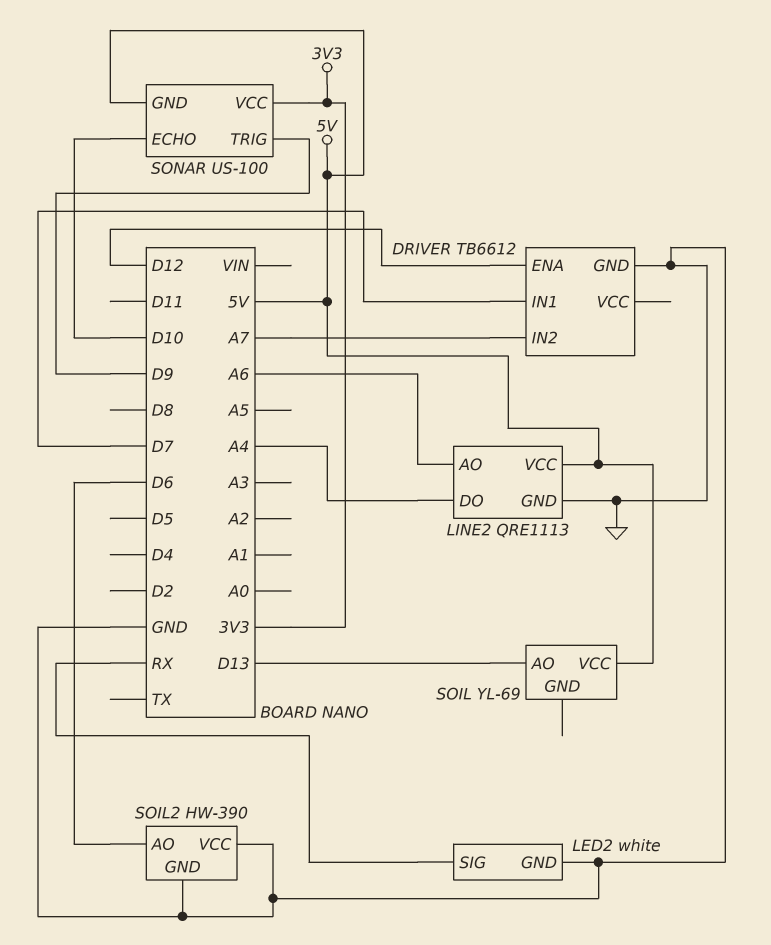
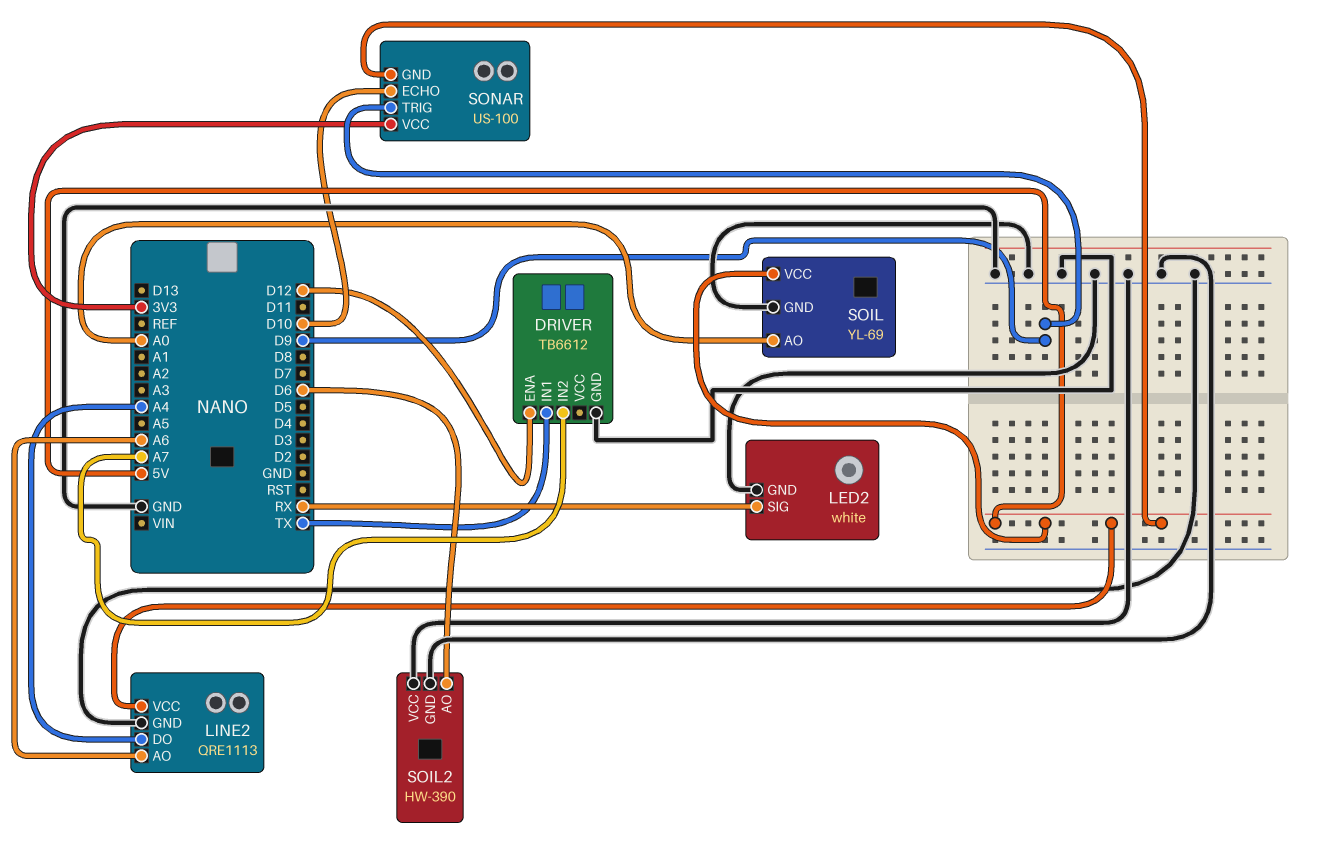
DRIVER pin IN1: D7 -> TX
SOIL pin AO: D13 -> A0
SOIL pin GND: none -> GND

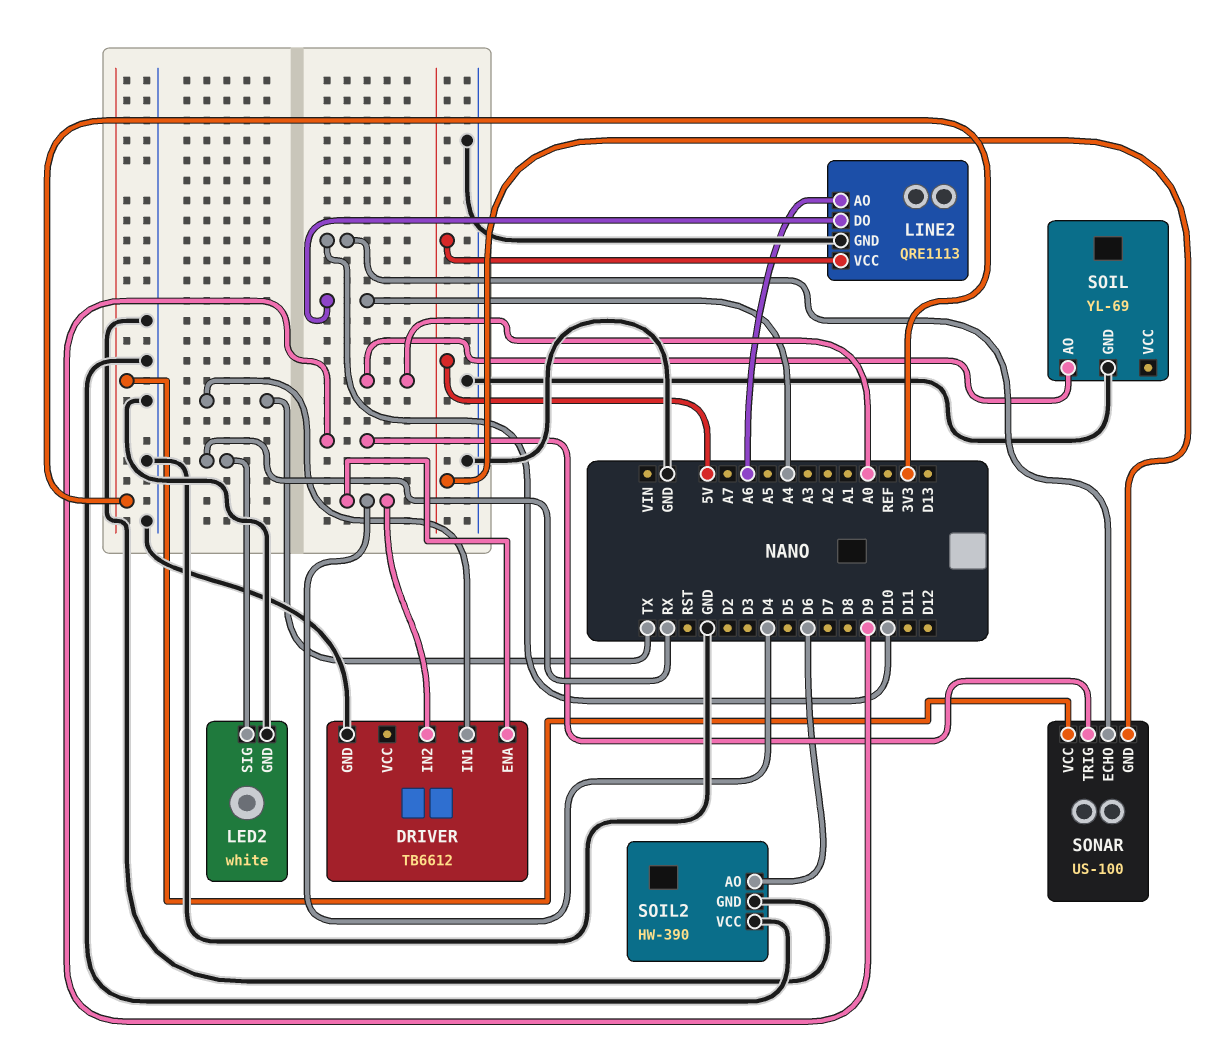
DRIVER pin ENA: D12 -> D4
DRIVER pin IN2: A7 -> D4
SOIL pin VCC: 5V -> none

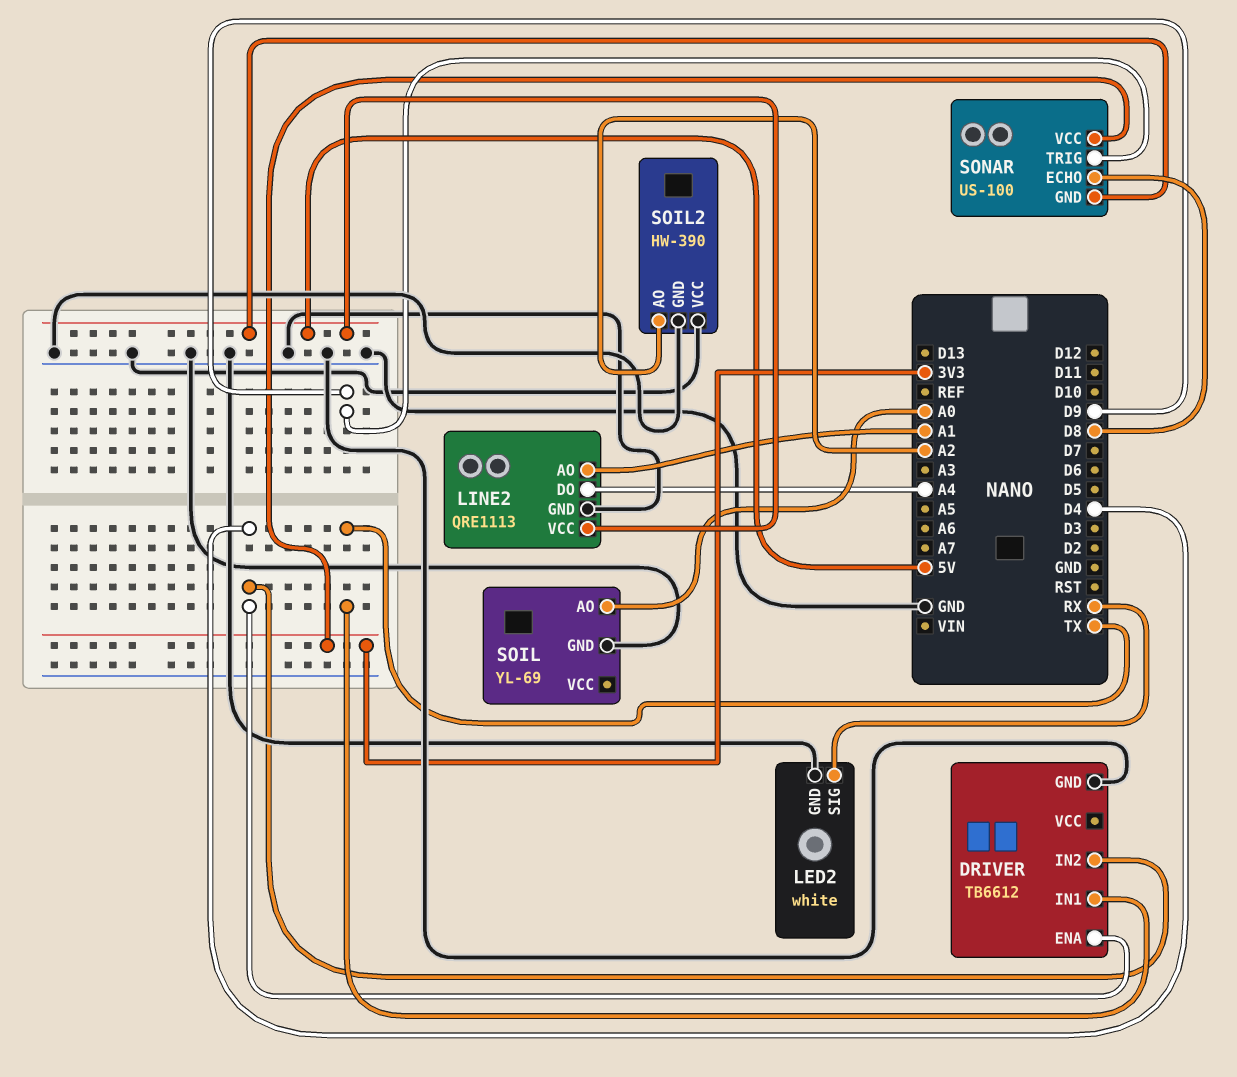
LINE2 pin AO: A6 -> A1
SOIL2 pin AO: D6 -> A2
SONAR pin ECHO: D10 -> D8

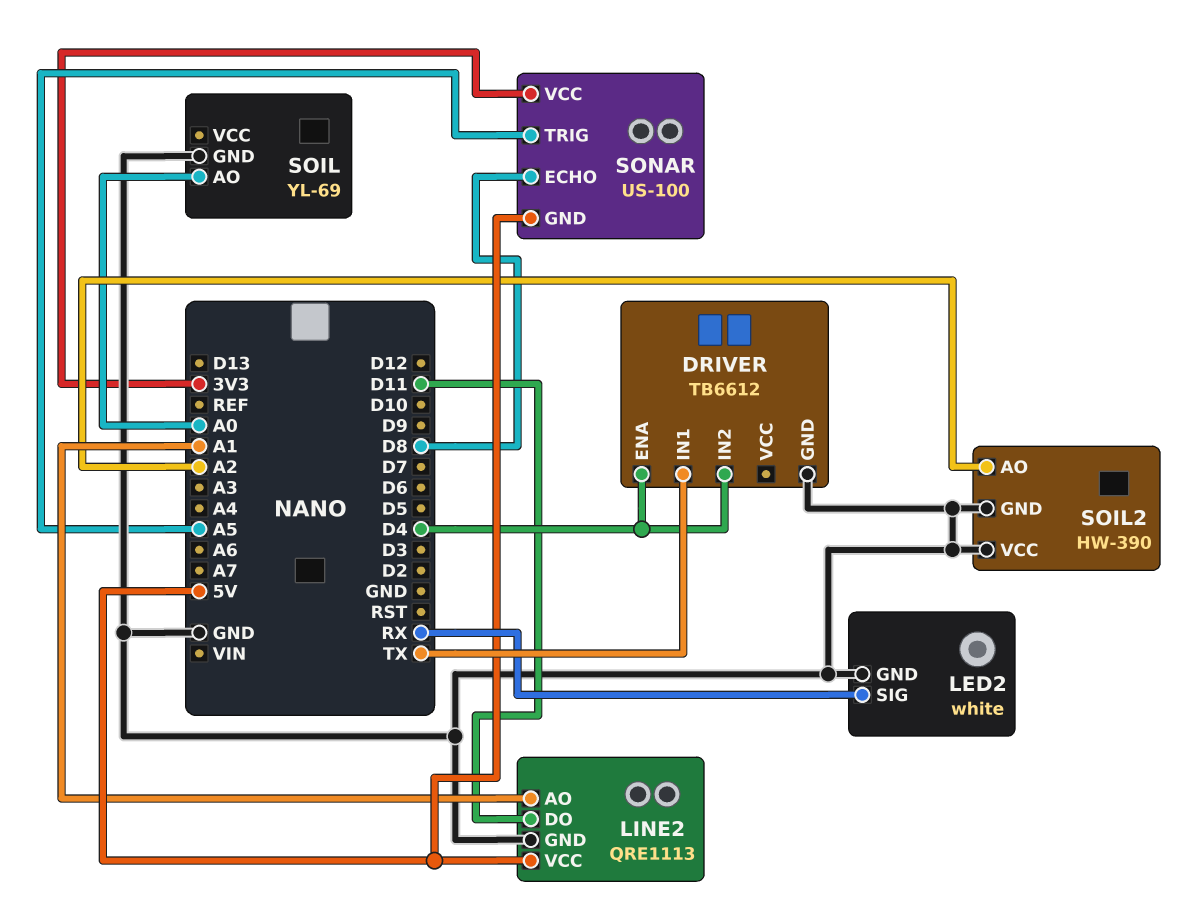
LINE2 pin DO: A4 -> D11
SONAR pin TRIG: D9 -> A5

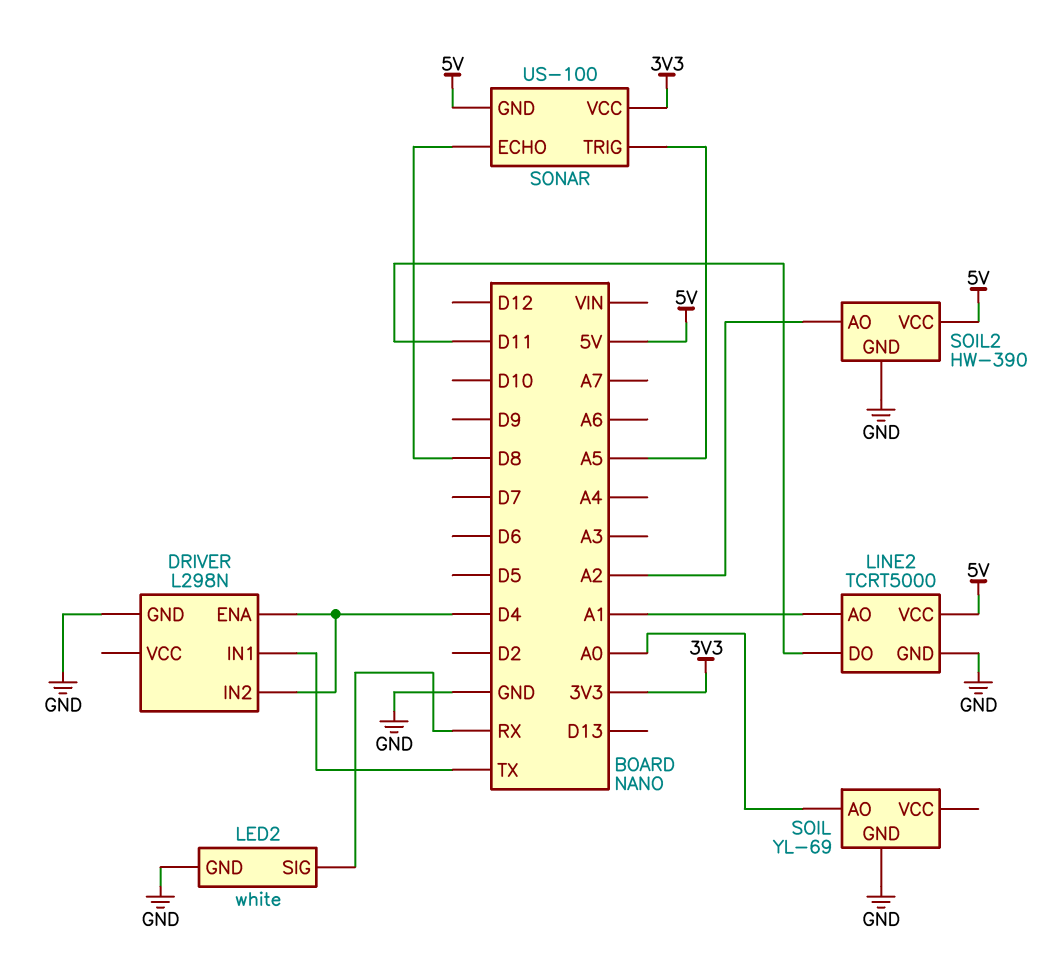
DRIVER: TB6612 -> L298N
LINE2: QRE1113 -> TCRT5000
SOIL2 pin VCC: GND -> 5V

